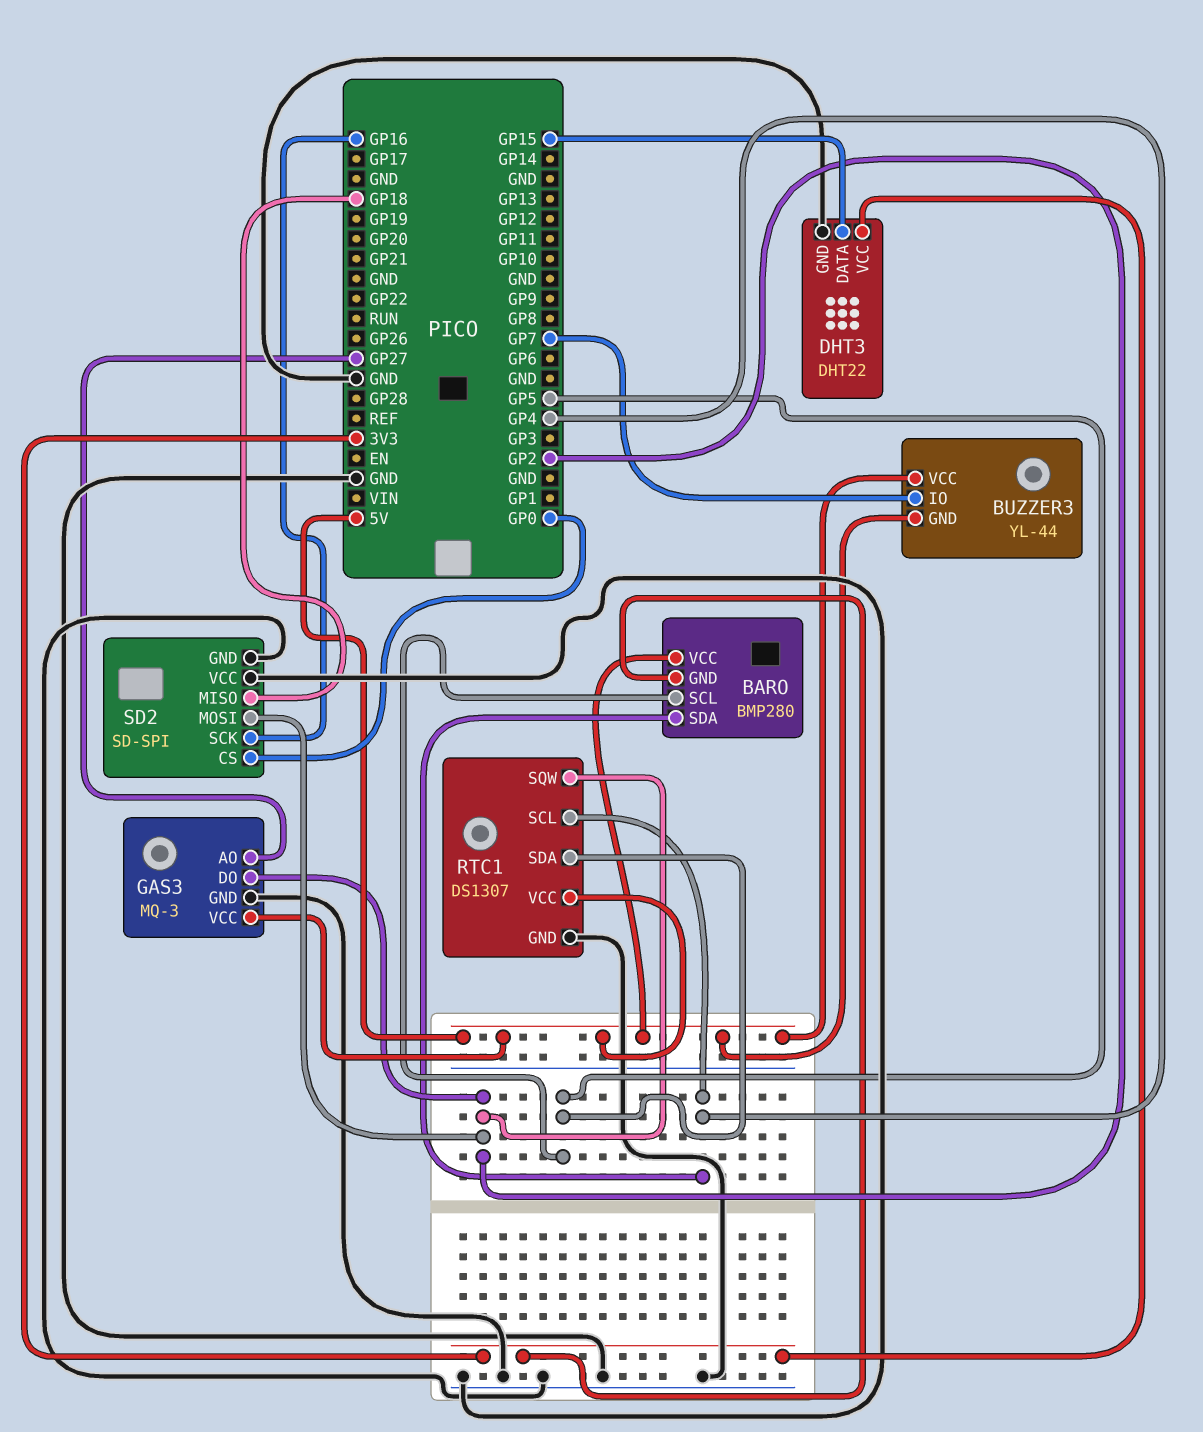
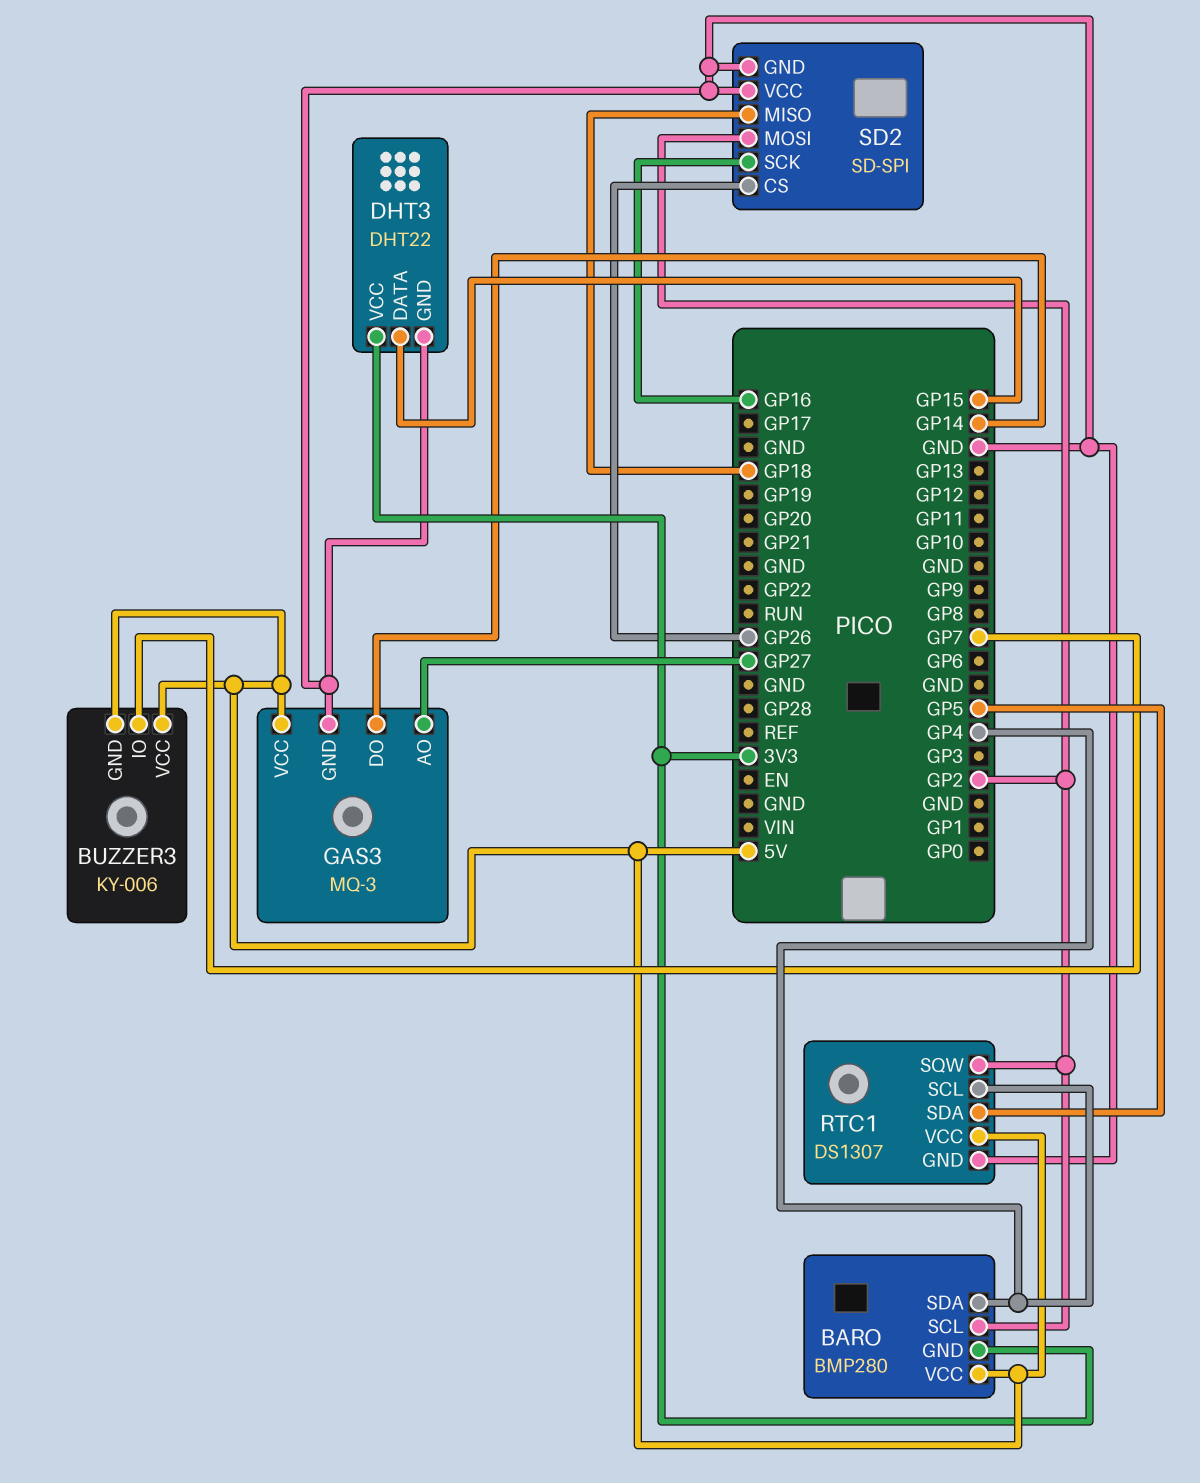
BARO pin SCL: GP5 -> GP2
BUZZER3: YL-44 -> KY-006
GAS3 pin DO: GP2 -> GP14
SD2 pin CS: GP0 -> GP26

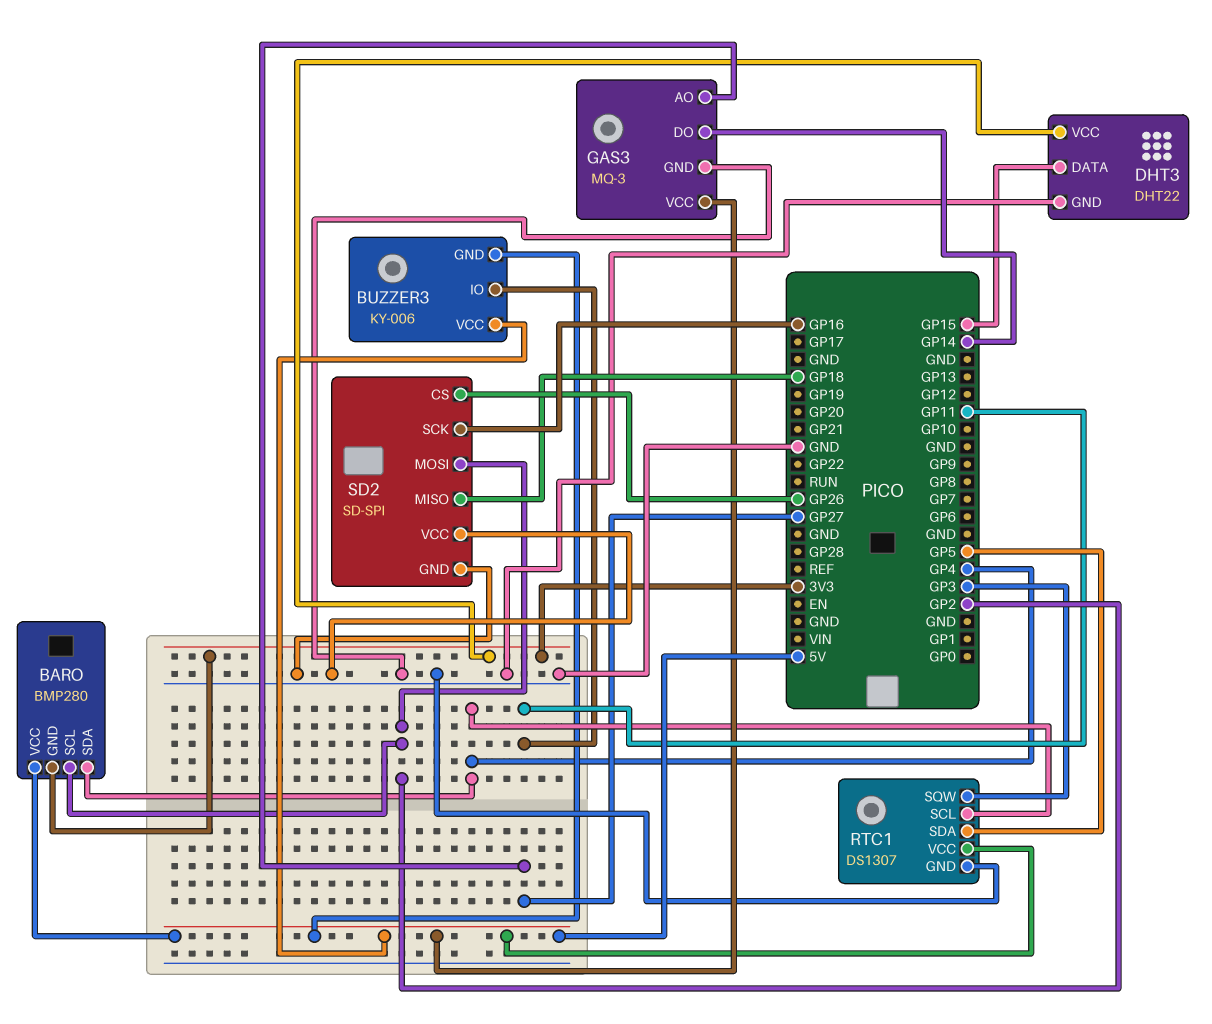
BUZZER3 pin IO: GP7 -> GP11
RTC1 pin SQW: GP2 -> GP3

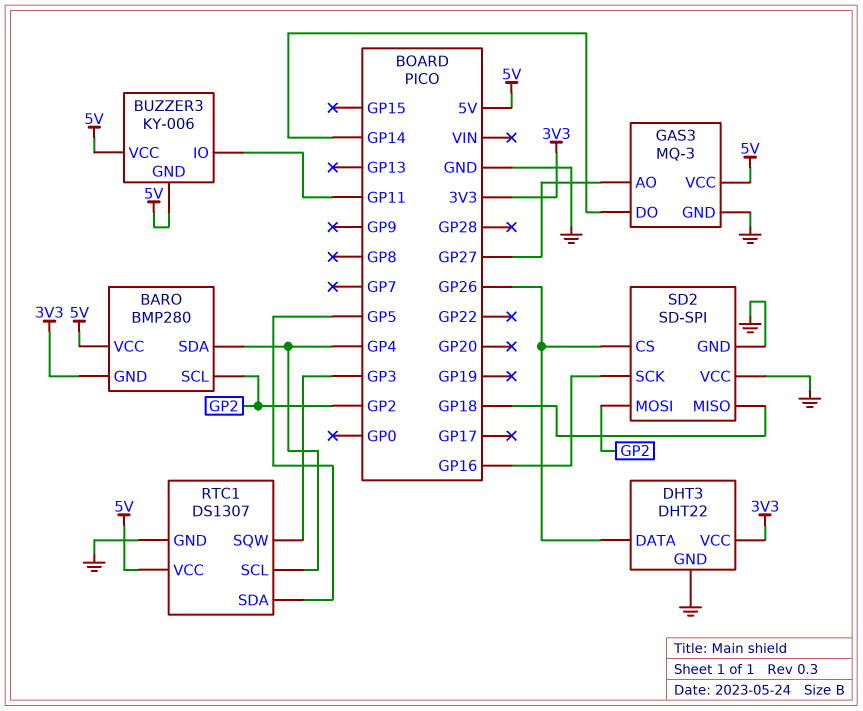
DHT3 pin DATA: GP15 -> GP26

